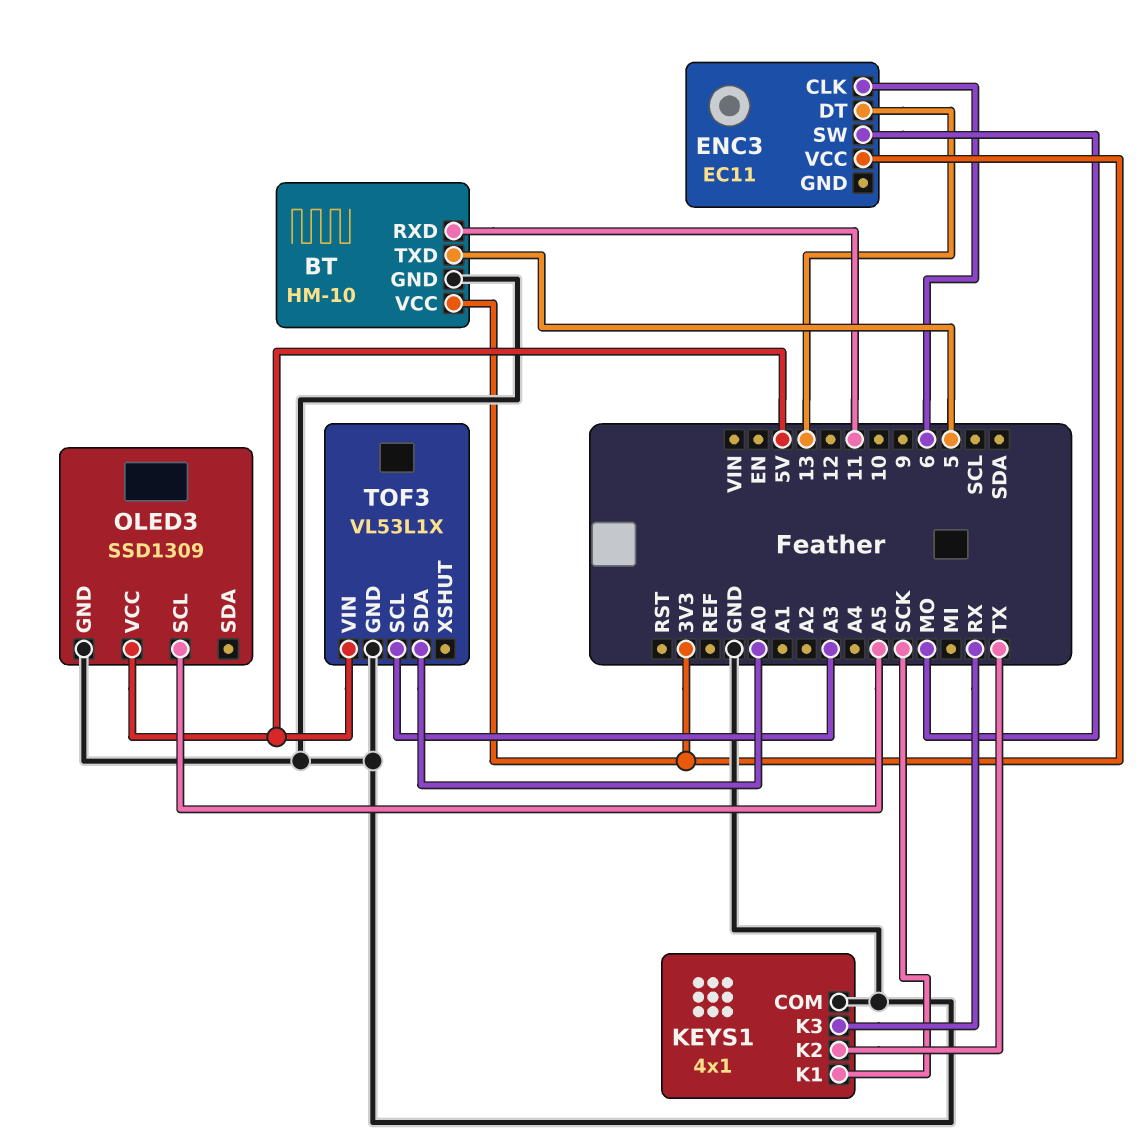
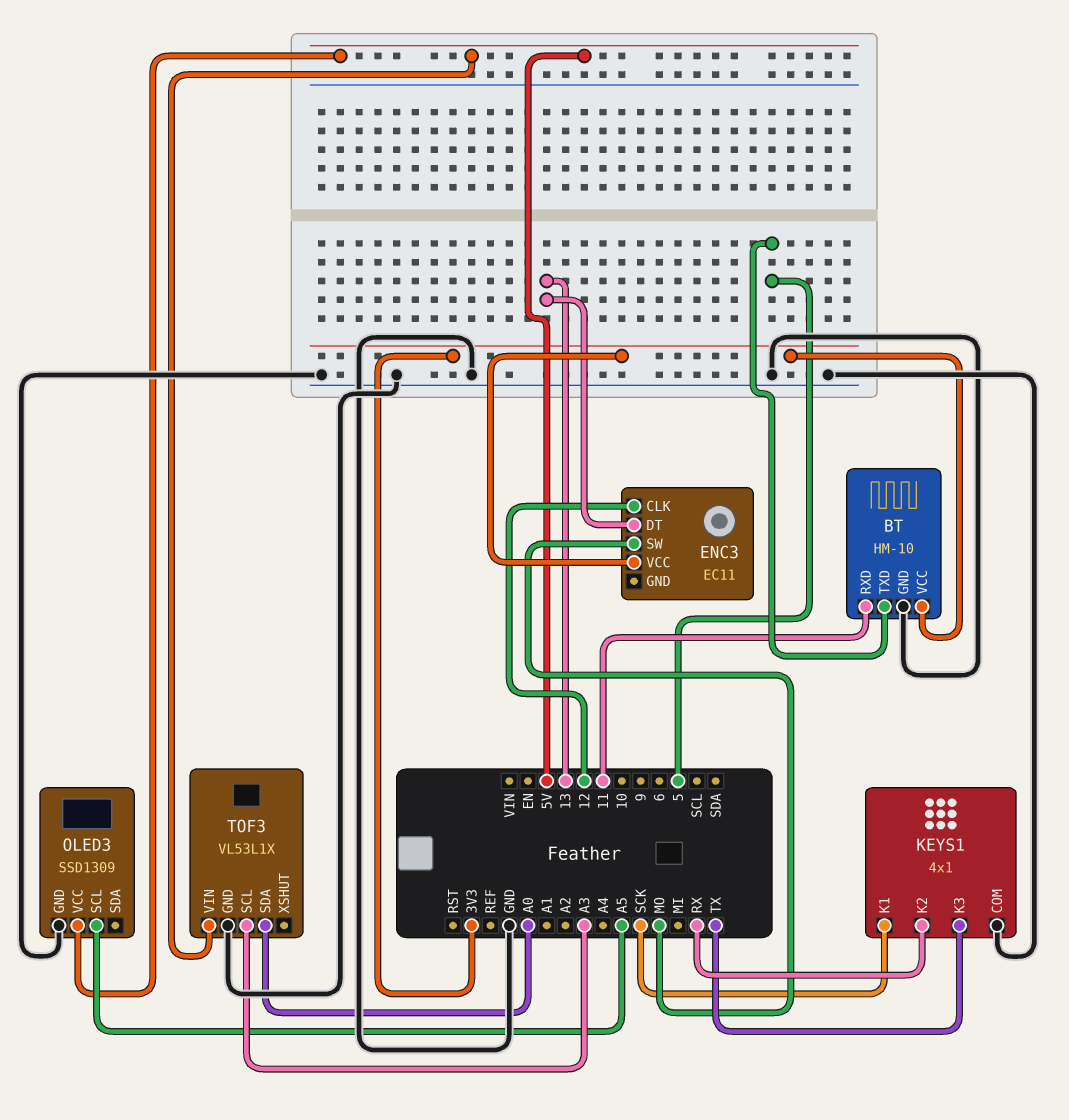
ENC3 pin CLK: 6 -> 12
KEYS1 pin K2: TX -> RX
KEYS1 pin K3: RX -> TX

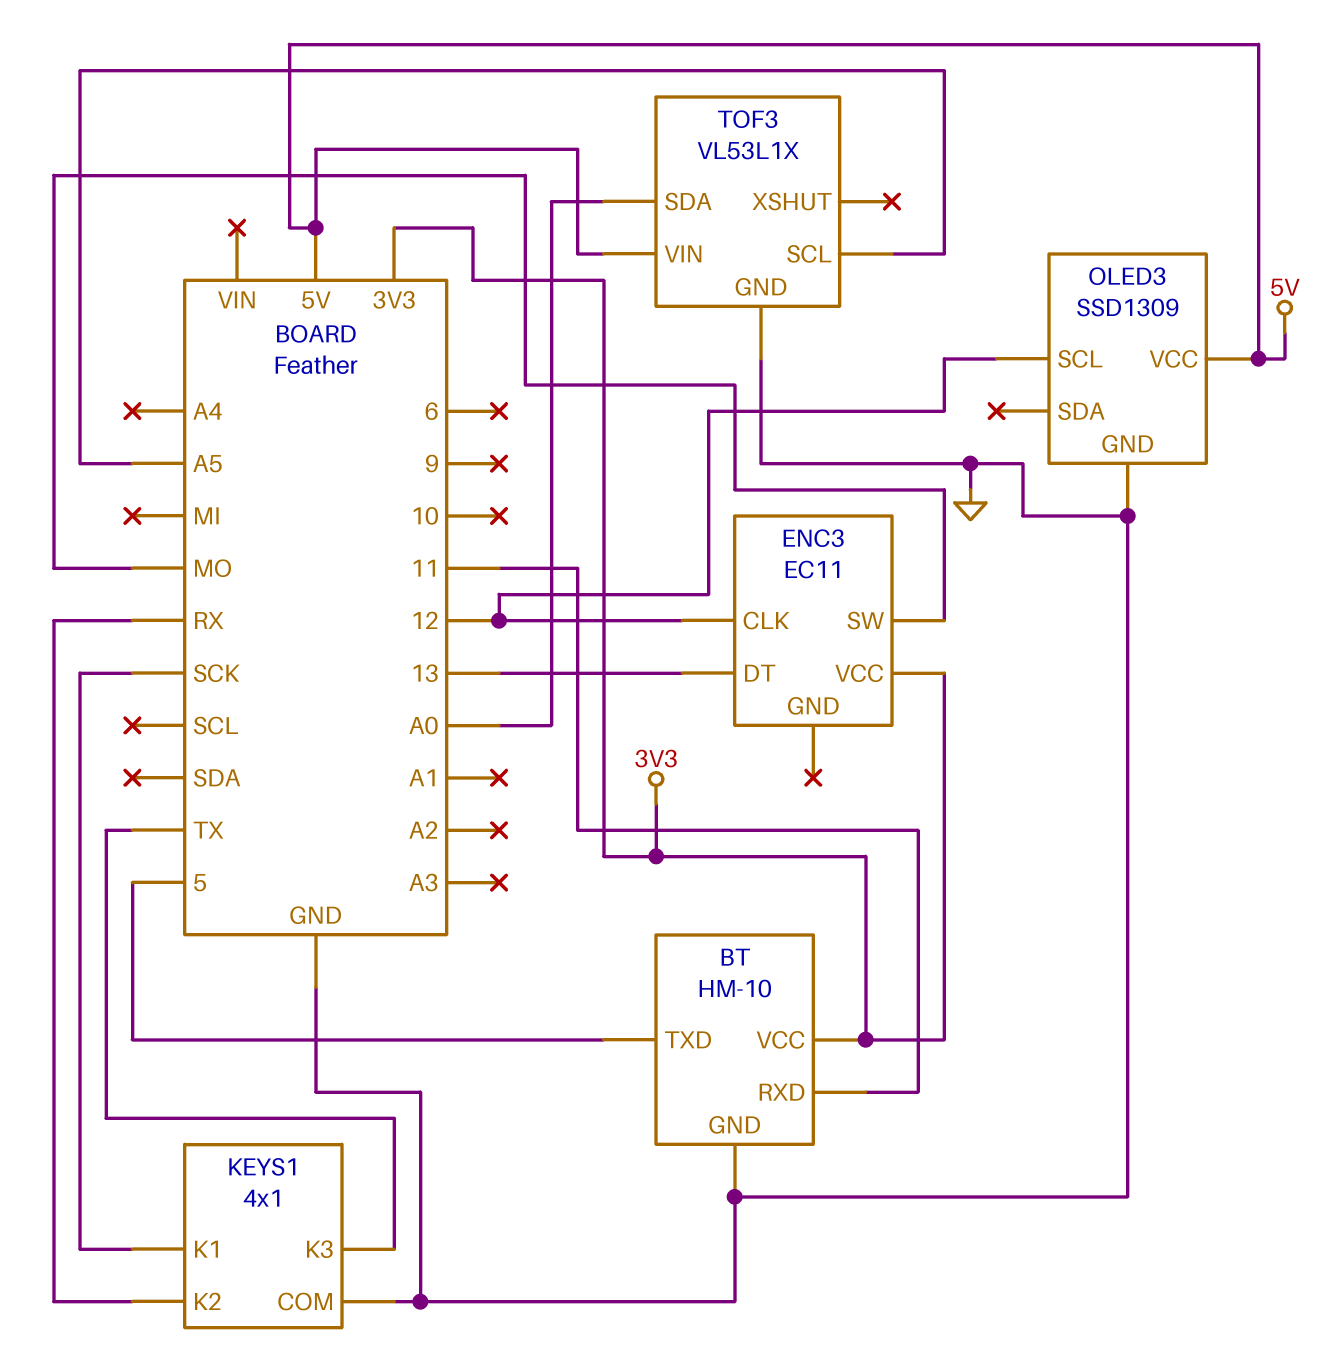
OLED3 pin SCL: A5 -> 12
TOF3 pin SCL: A3 -> A5

